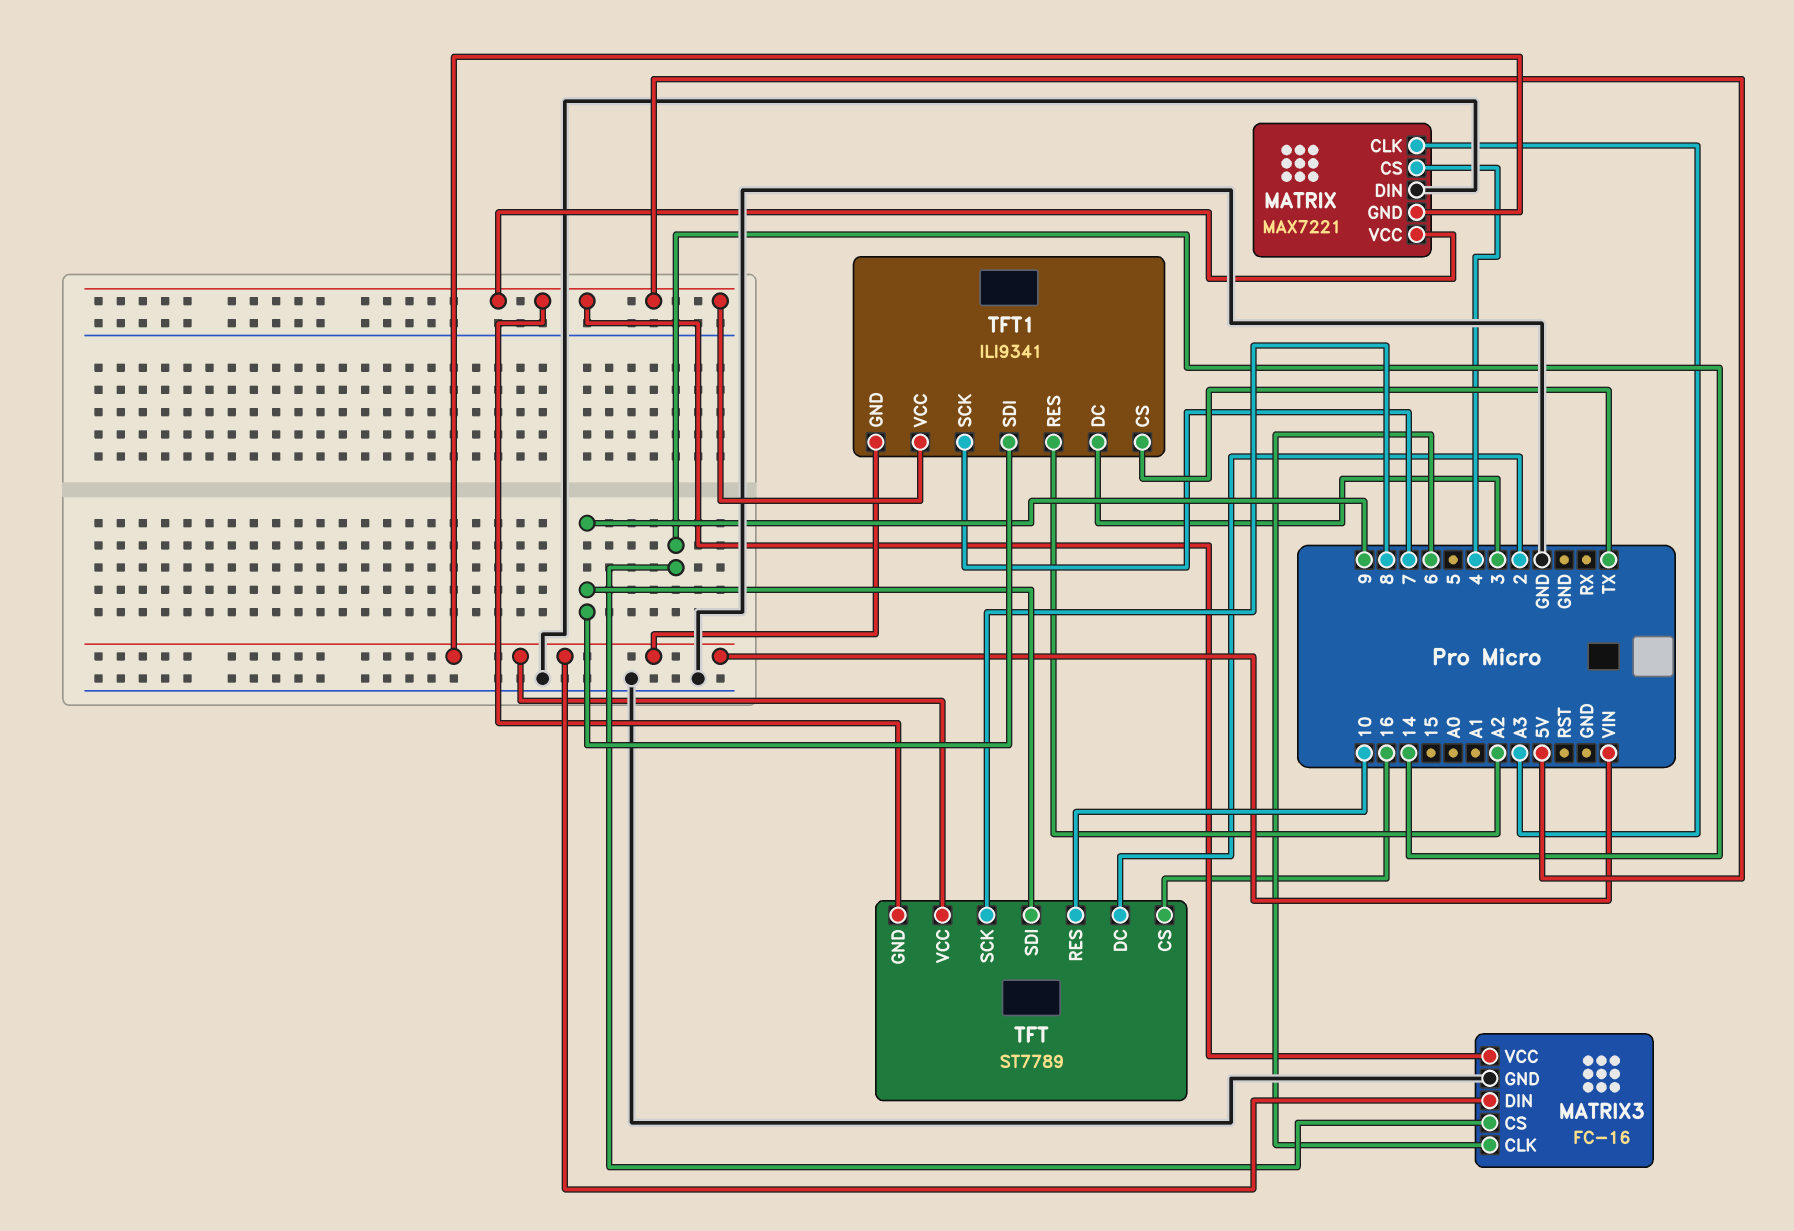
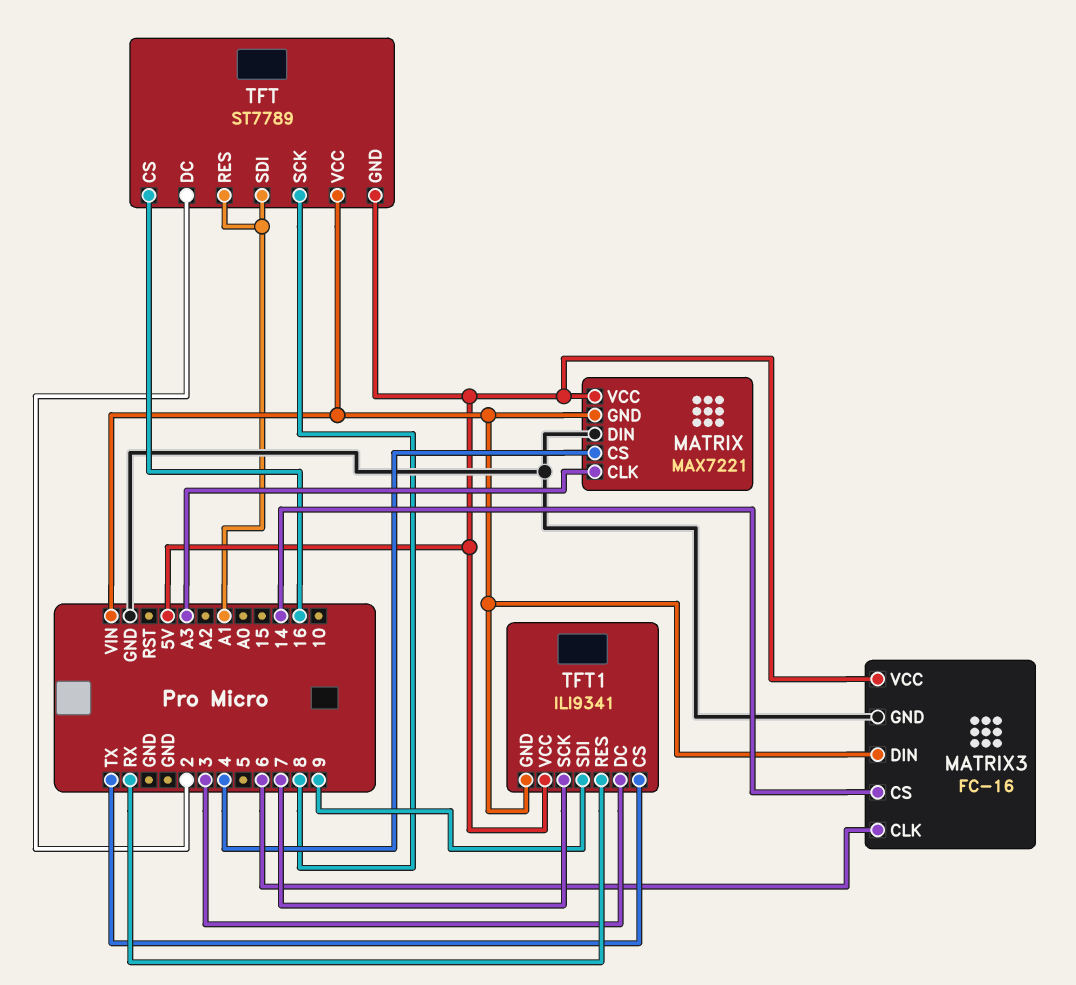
TFT pin RES: 10 -> A1
TFT pin SDI: 9 -> A1
TFT1 pin RES: A2 -> RX

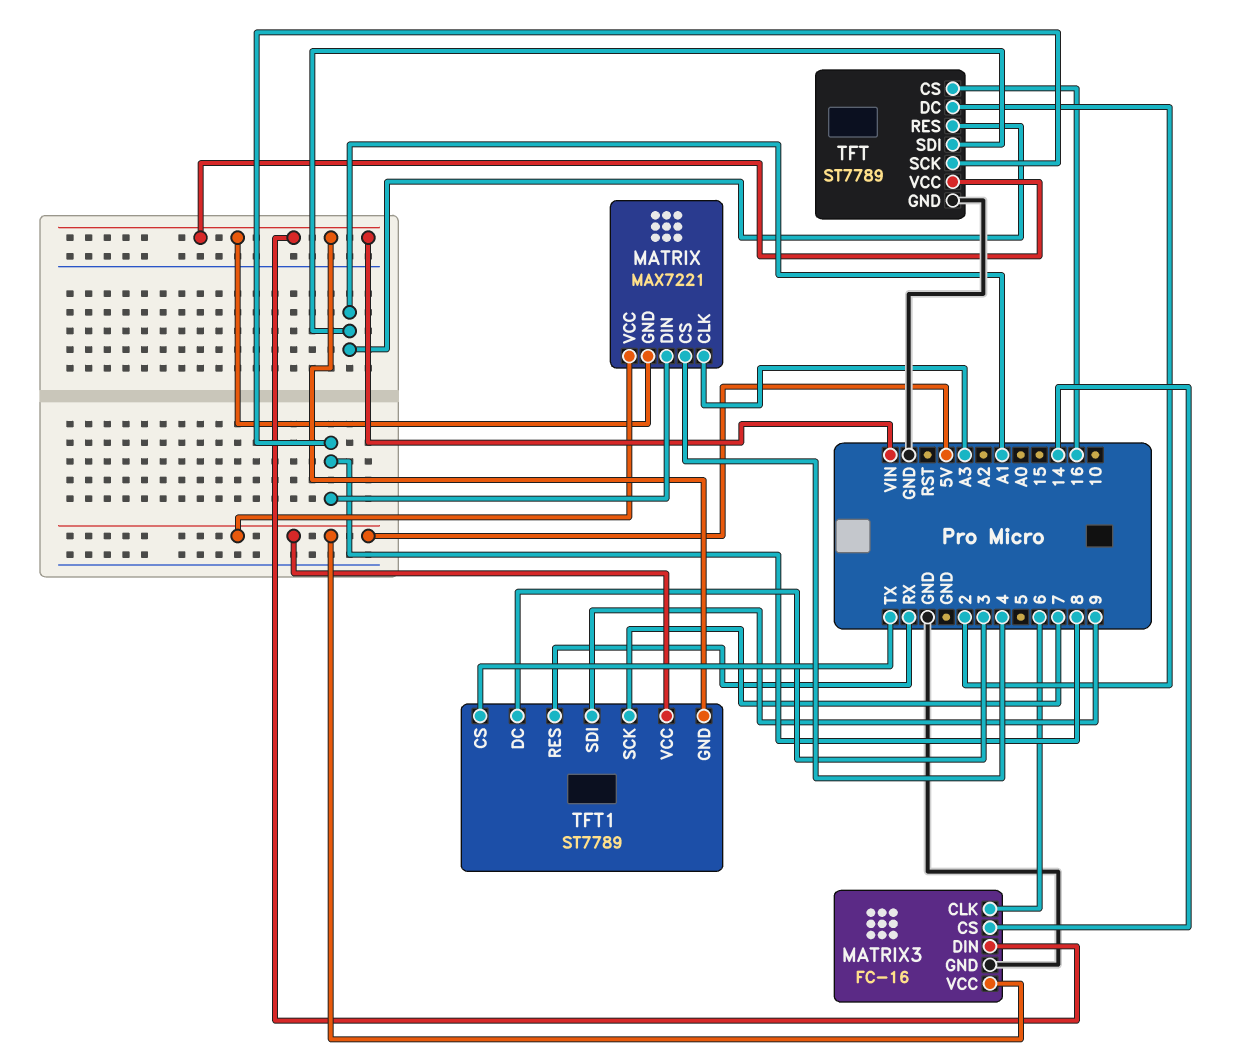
MATRIX pin DIN: GND -> 8
TFT pin GND: 5V -> GND
TFT1: ILI9341 -> ST7789

